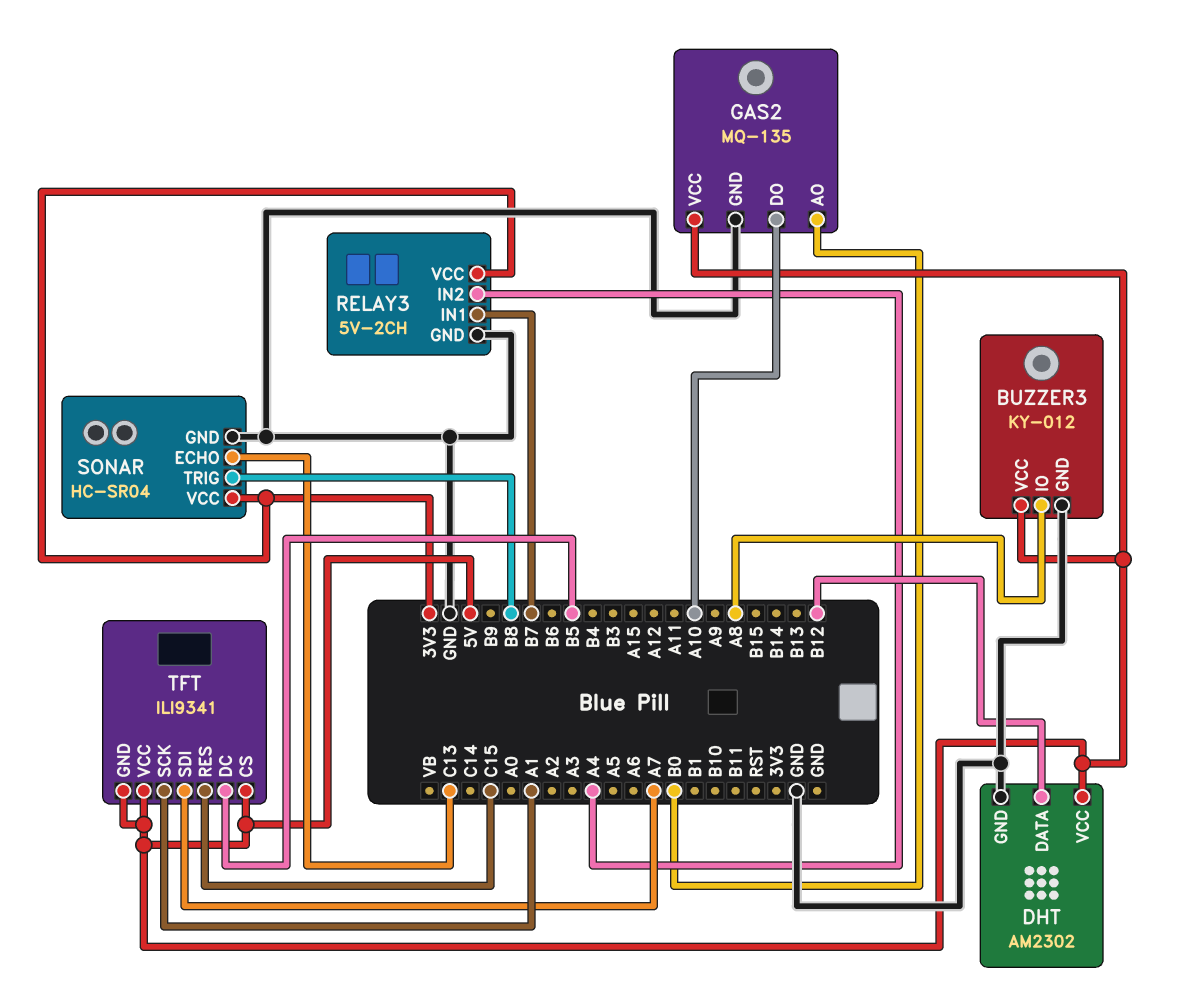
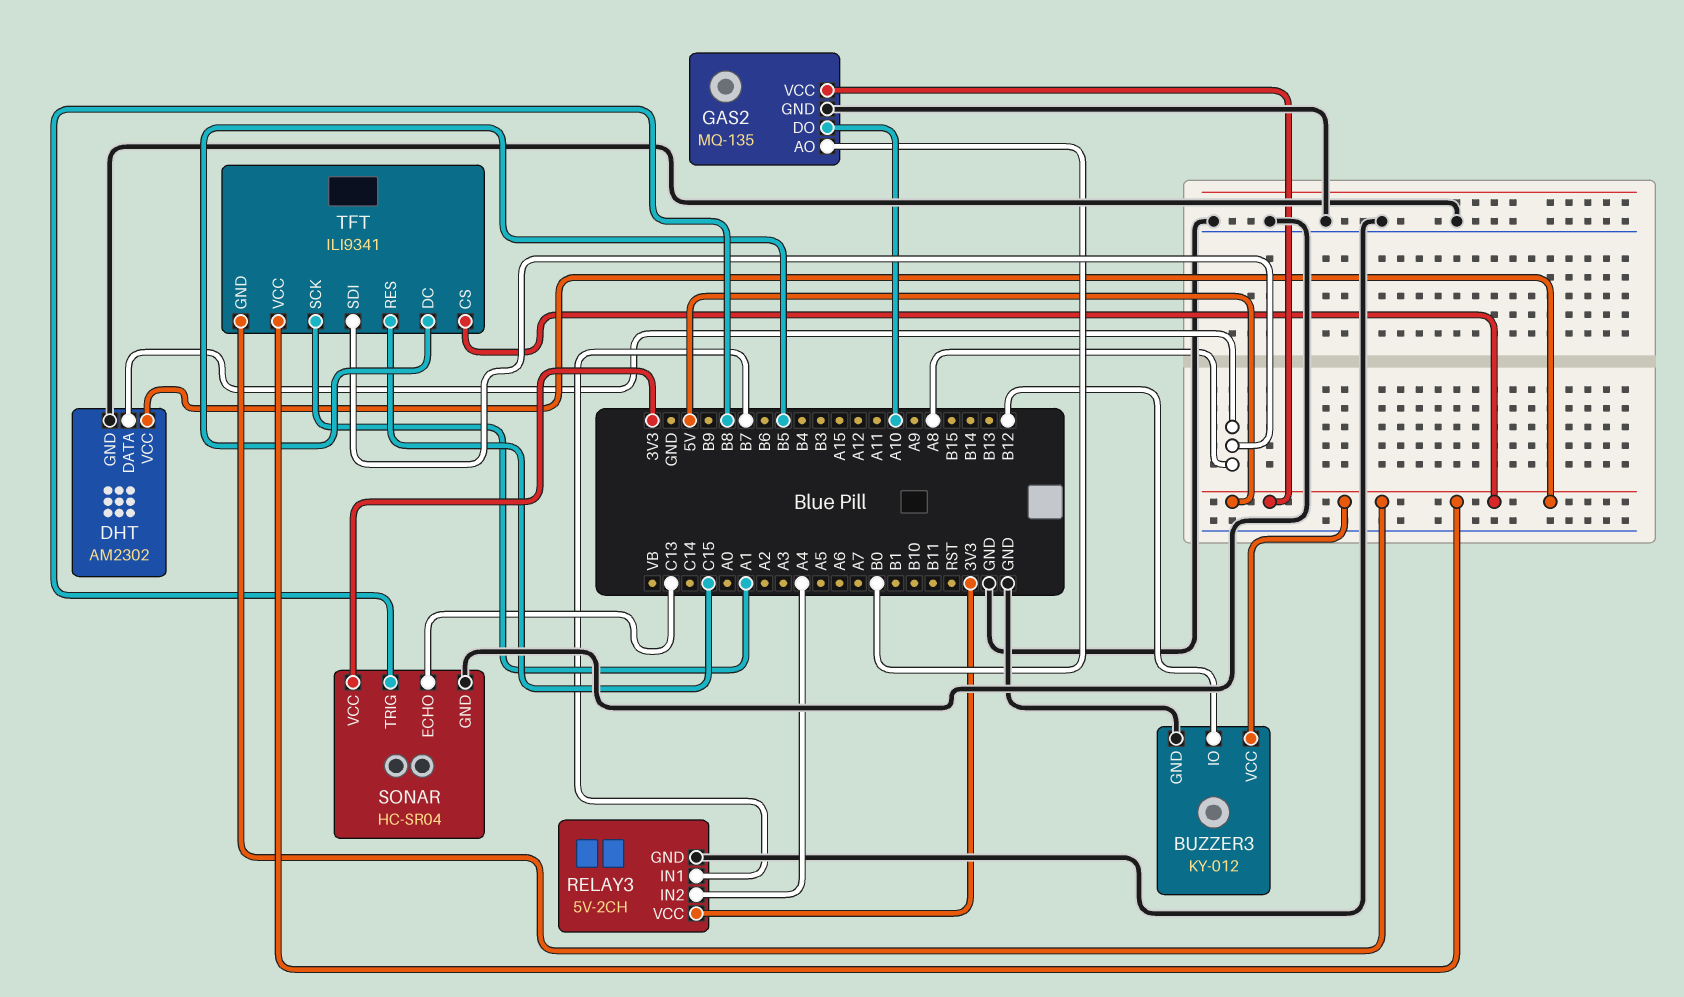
BUZZER3 pin IO: A8 -> B12
DHT pin DATA: B12 -> A8
TFT pin SDI: A7 -> A8

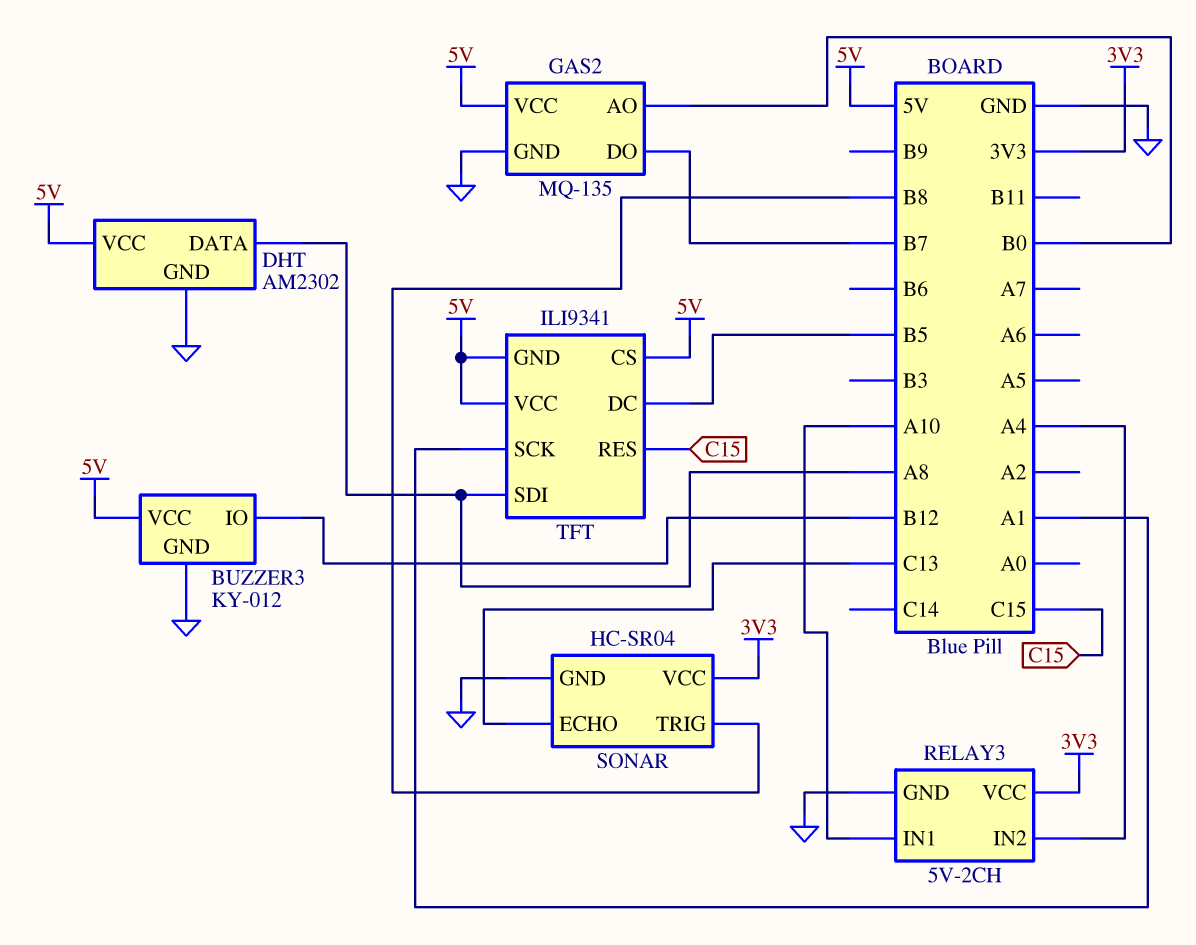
GAS2 pin DO: A10 -> B7
RELAY3 pin IN1: B7 -> A10

